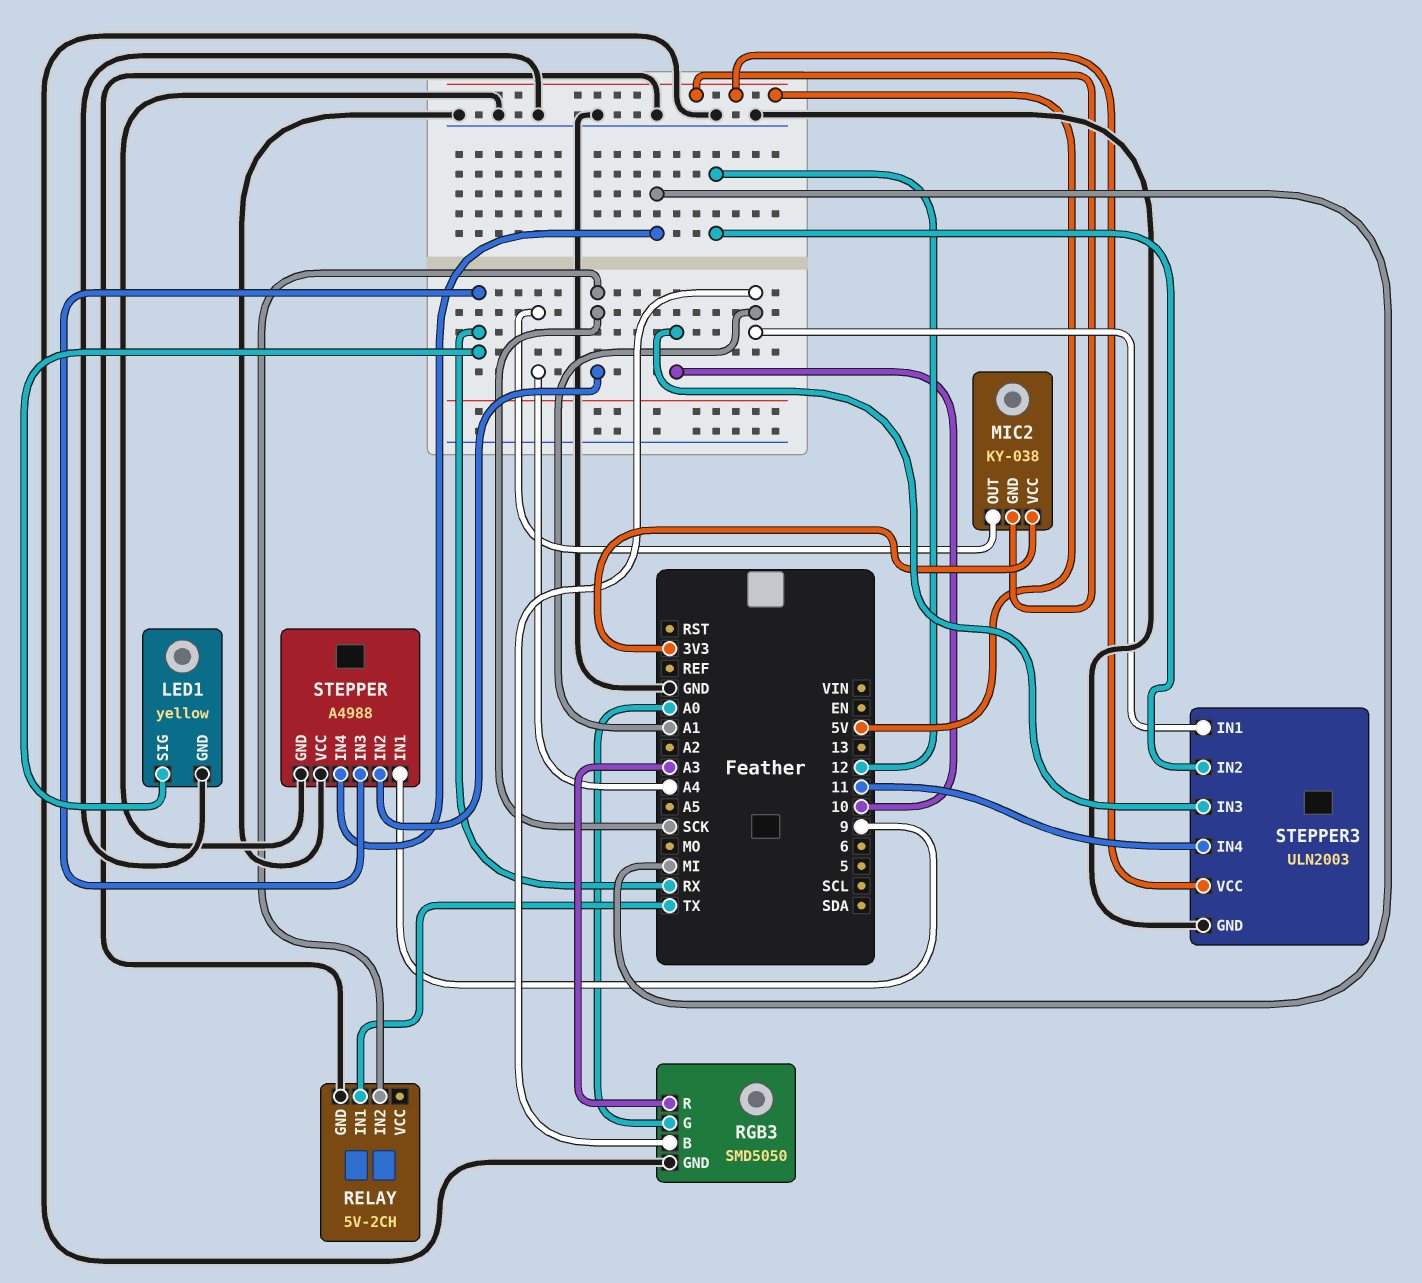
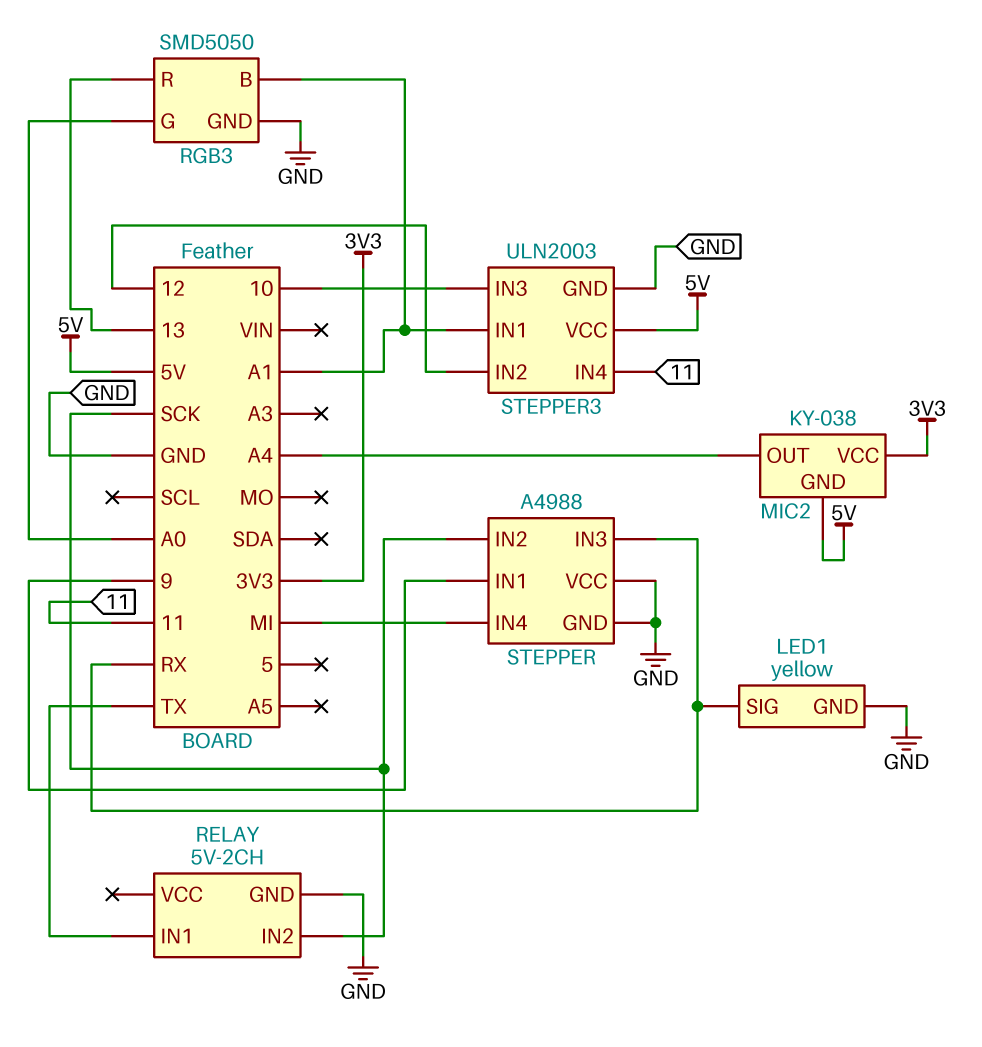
RGB3 pin R: A3 -> 13

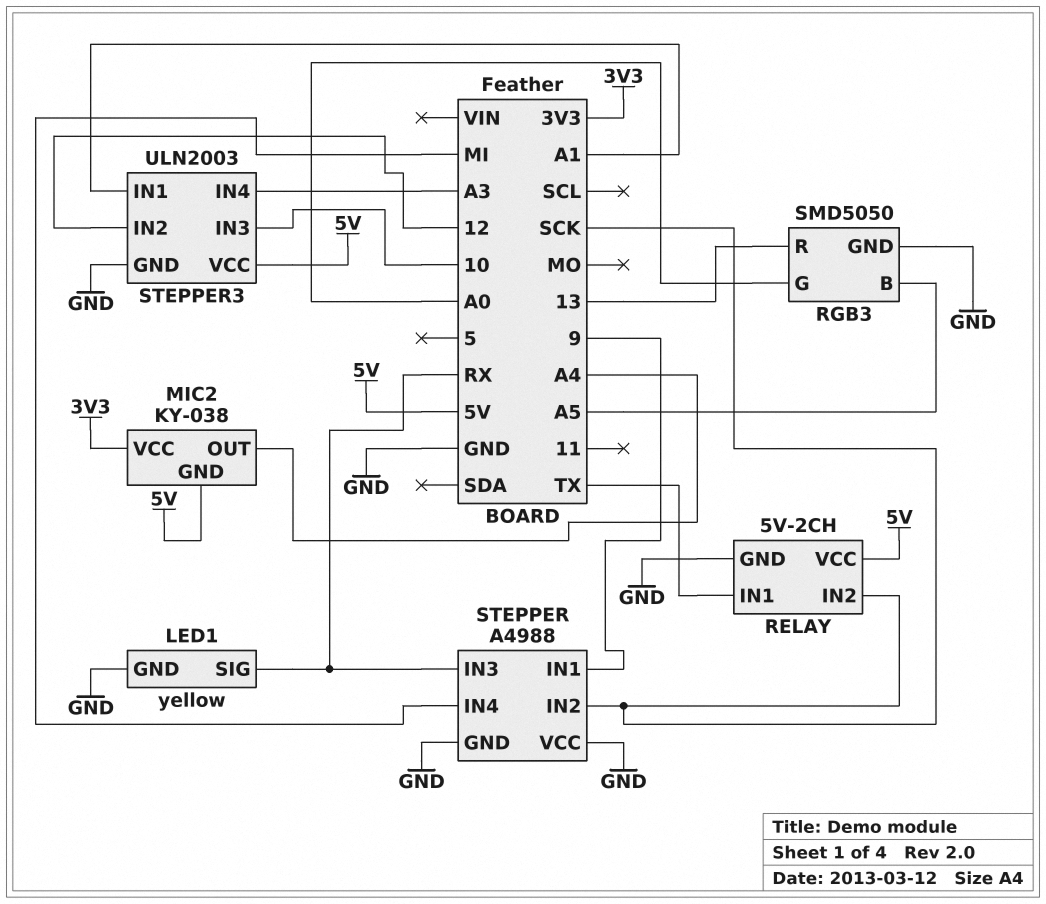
RELAY pin VCC: none -> 5V
RGB3 pin B: A1 -> A5
STEPPER3 pin IN4: 11 -> A3

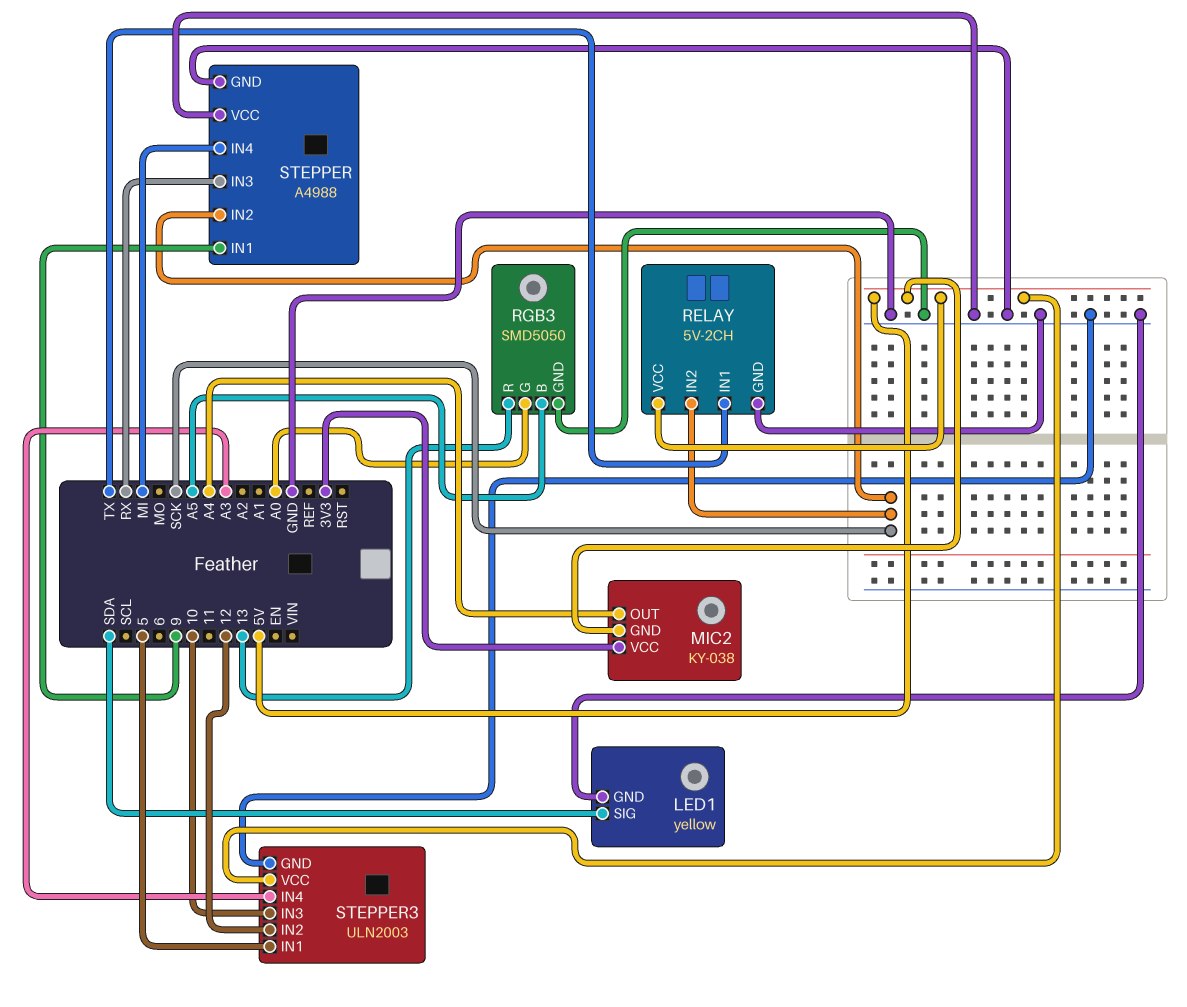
LED1 pin SIG: RX -> SDA
STEPPER3 pin IN1: A1 -> 5

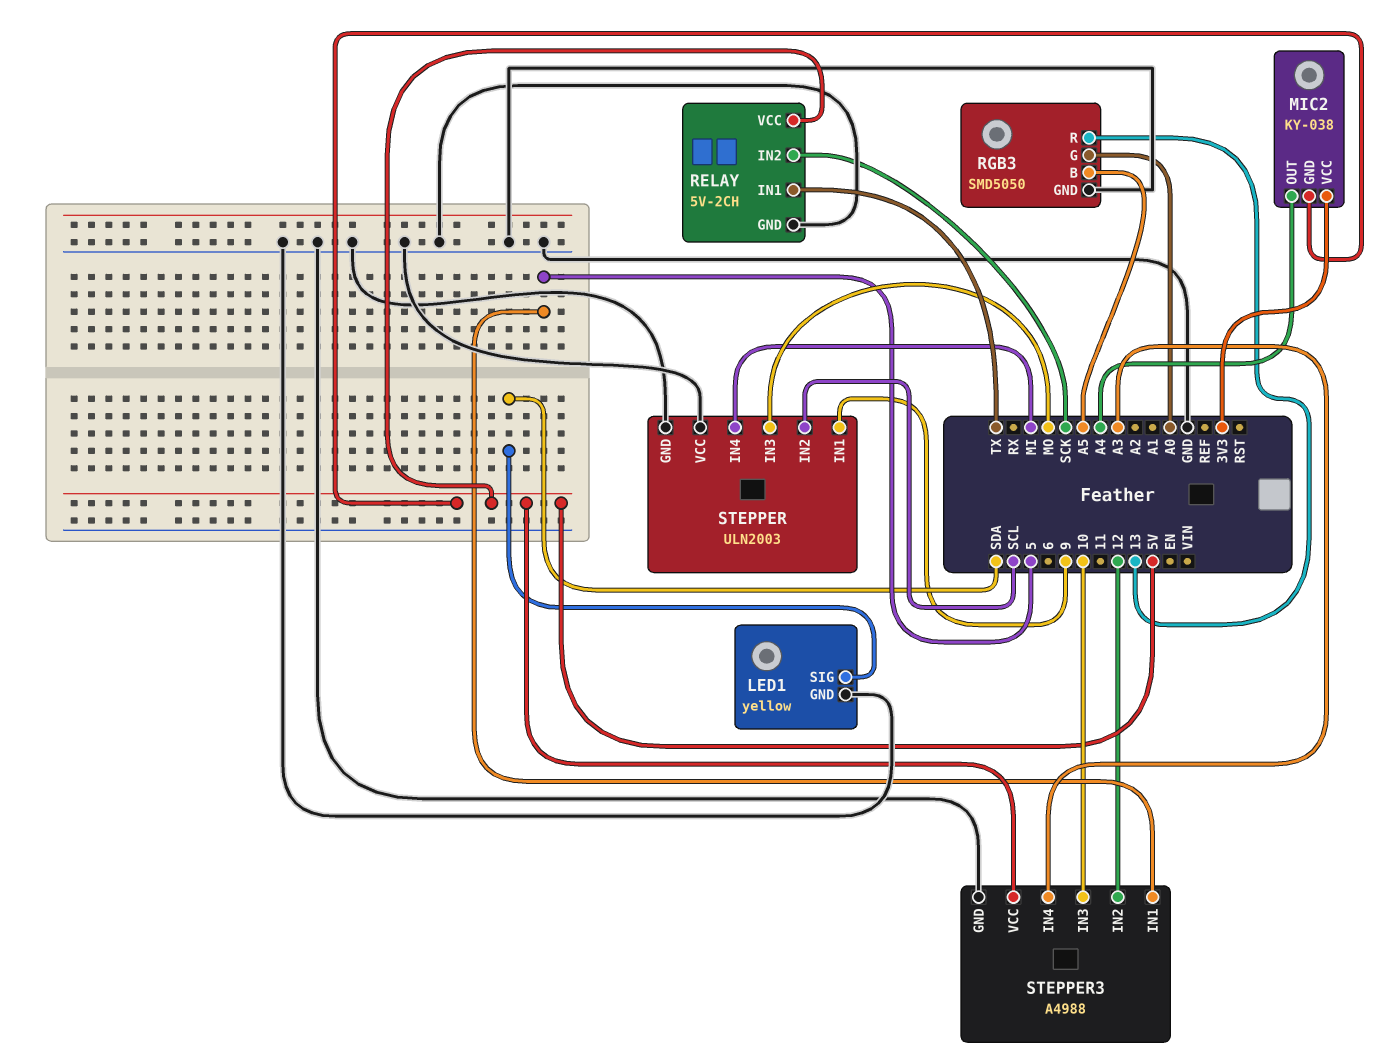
STEPPER: A4988 -> ULN2003
STEPPER pin IN2: SCK -> SCL
STEPPER pin IN3: RX -> MO
STEPPER3: ULN2003 -> A4988

